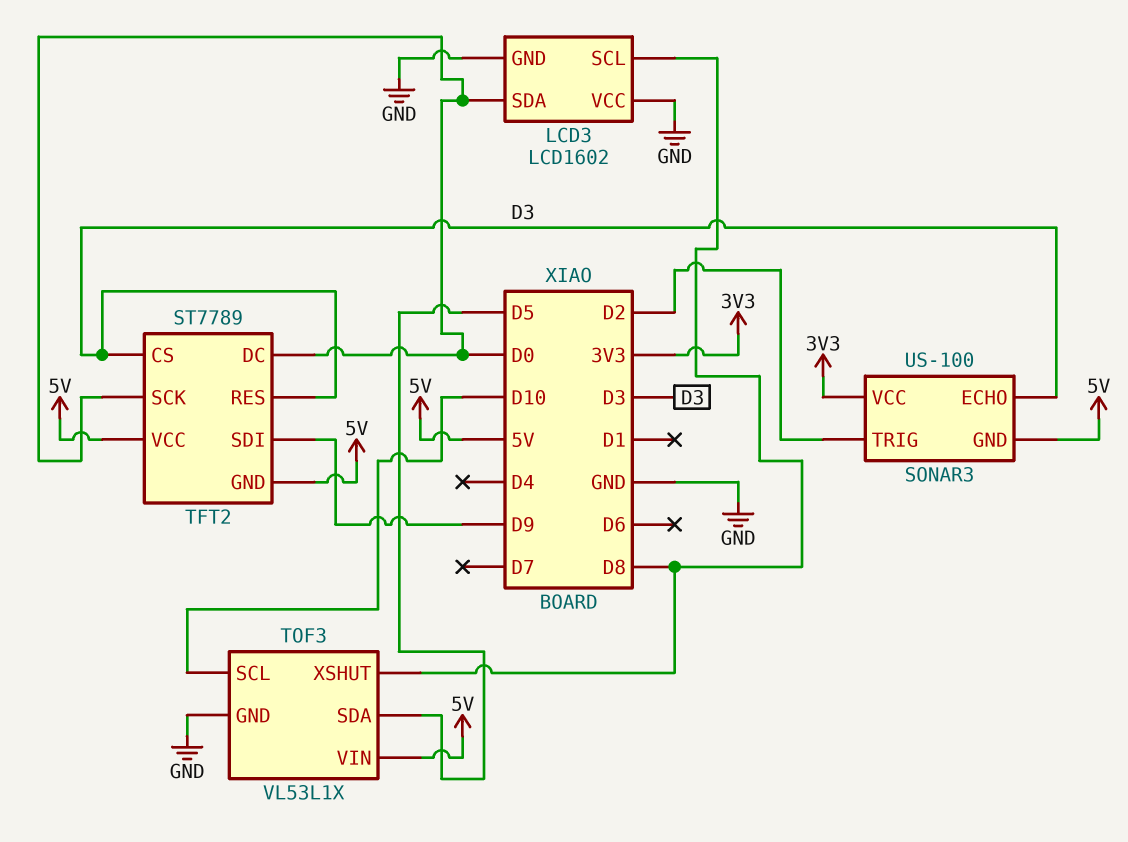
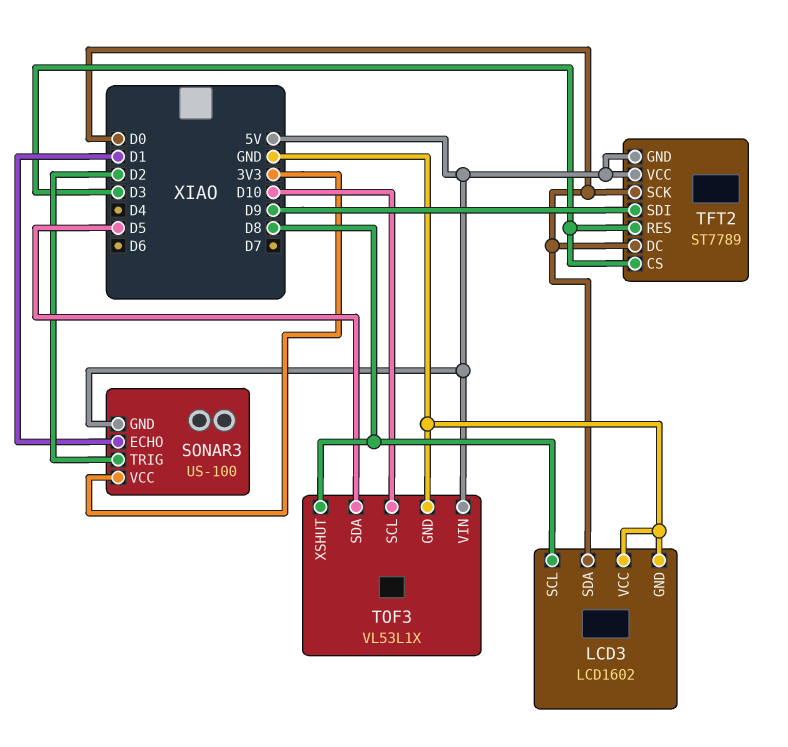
SONAR3 pin ECHO: D3 -> D1

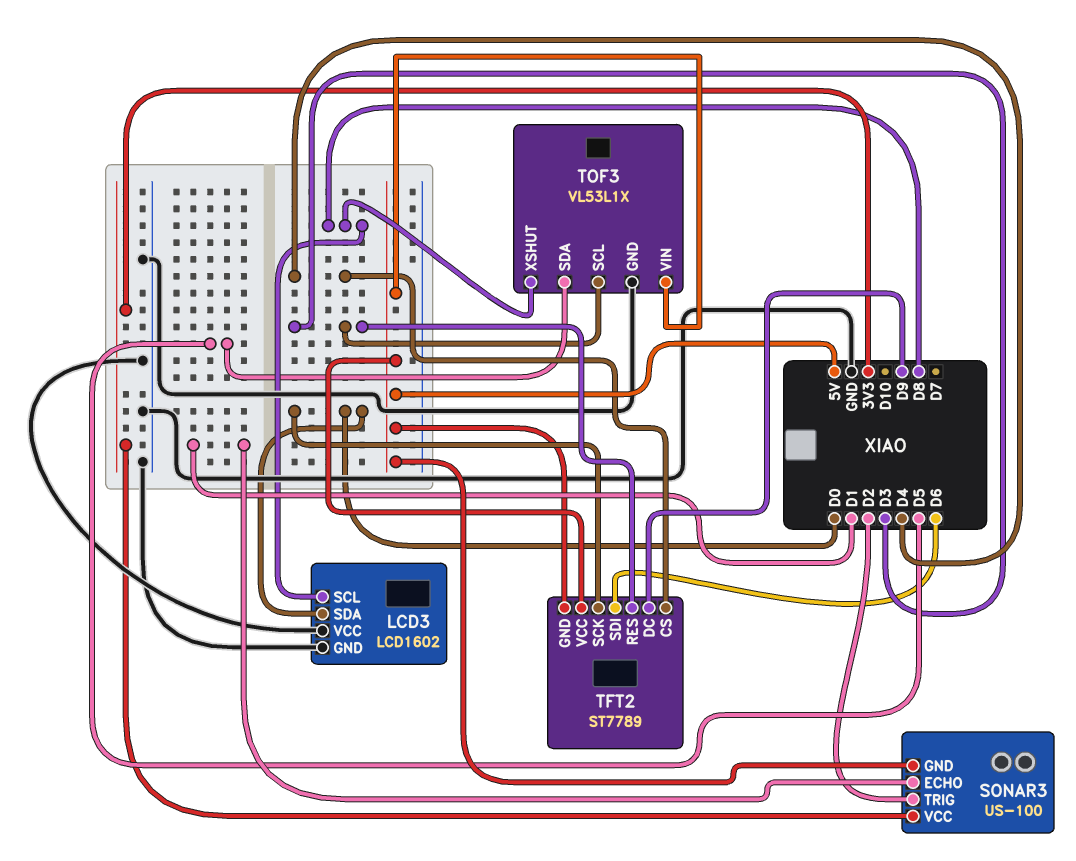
TFT2 pin CS: D3 -> D4
TFT2 pin DC: D0 -> D9
TFT2 pin SDI: D9 -> D6
TOF3 pin SCL: D10 -> D3

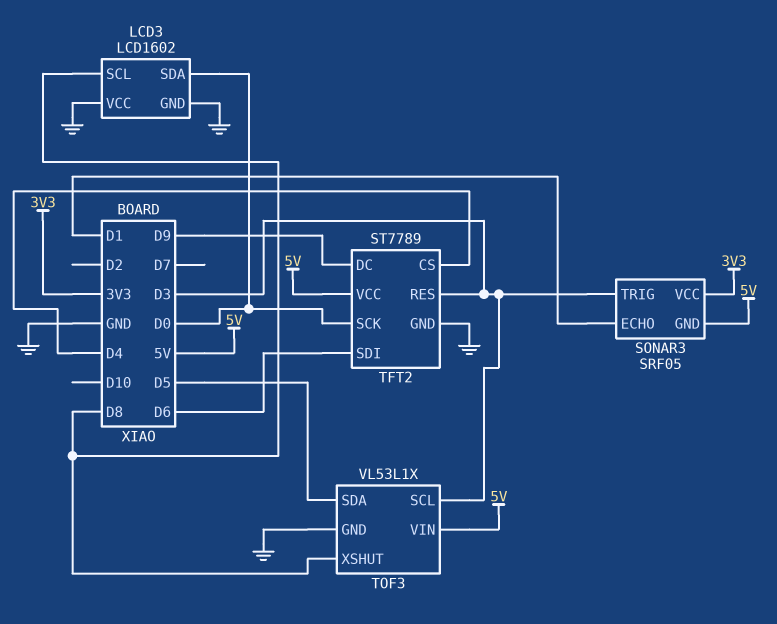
SONAR3: US-100 -> SRF05
SONAR3 pin TRIG: D2 -> D3
TFT2 pin GND: 5V -> GND

